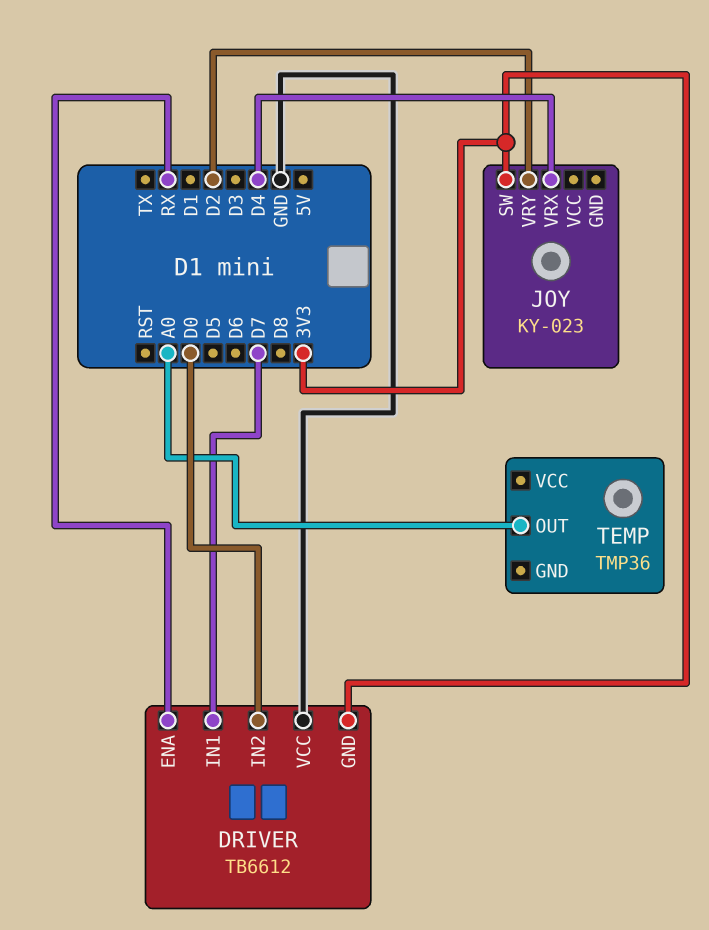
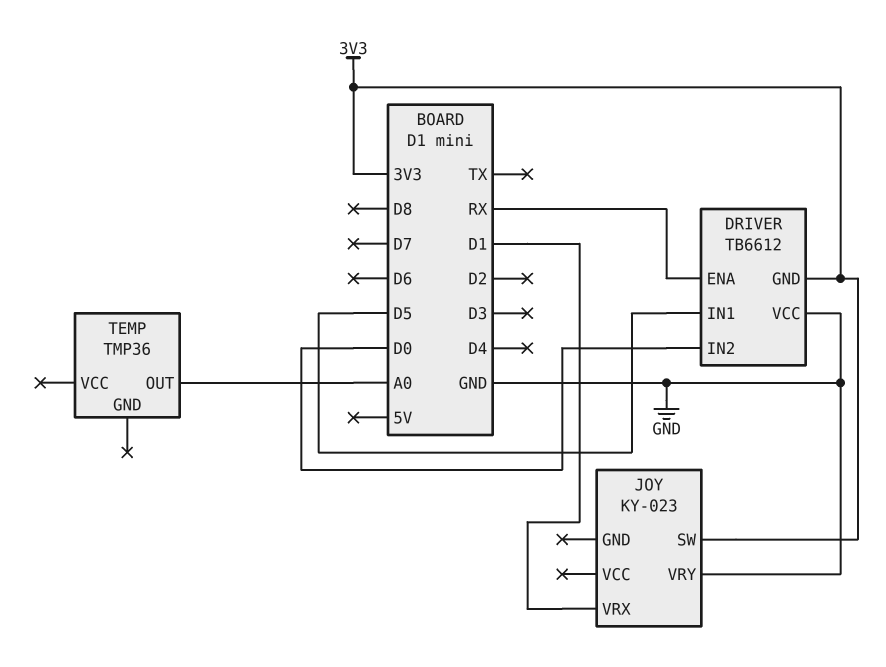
DRIVER pin IN1: D7 -> D5
JOY pin VRX: D4 -> D1
JOY pin VRY: D2 -> GND

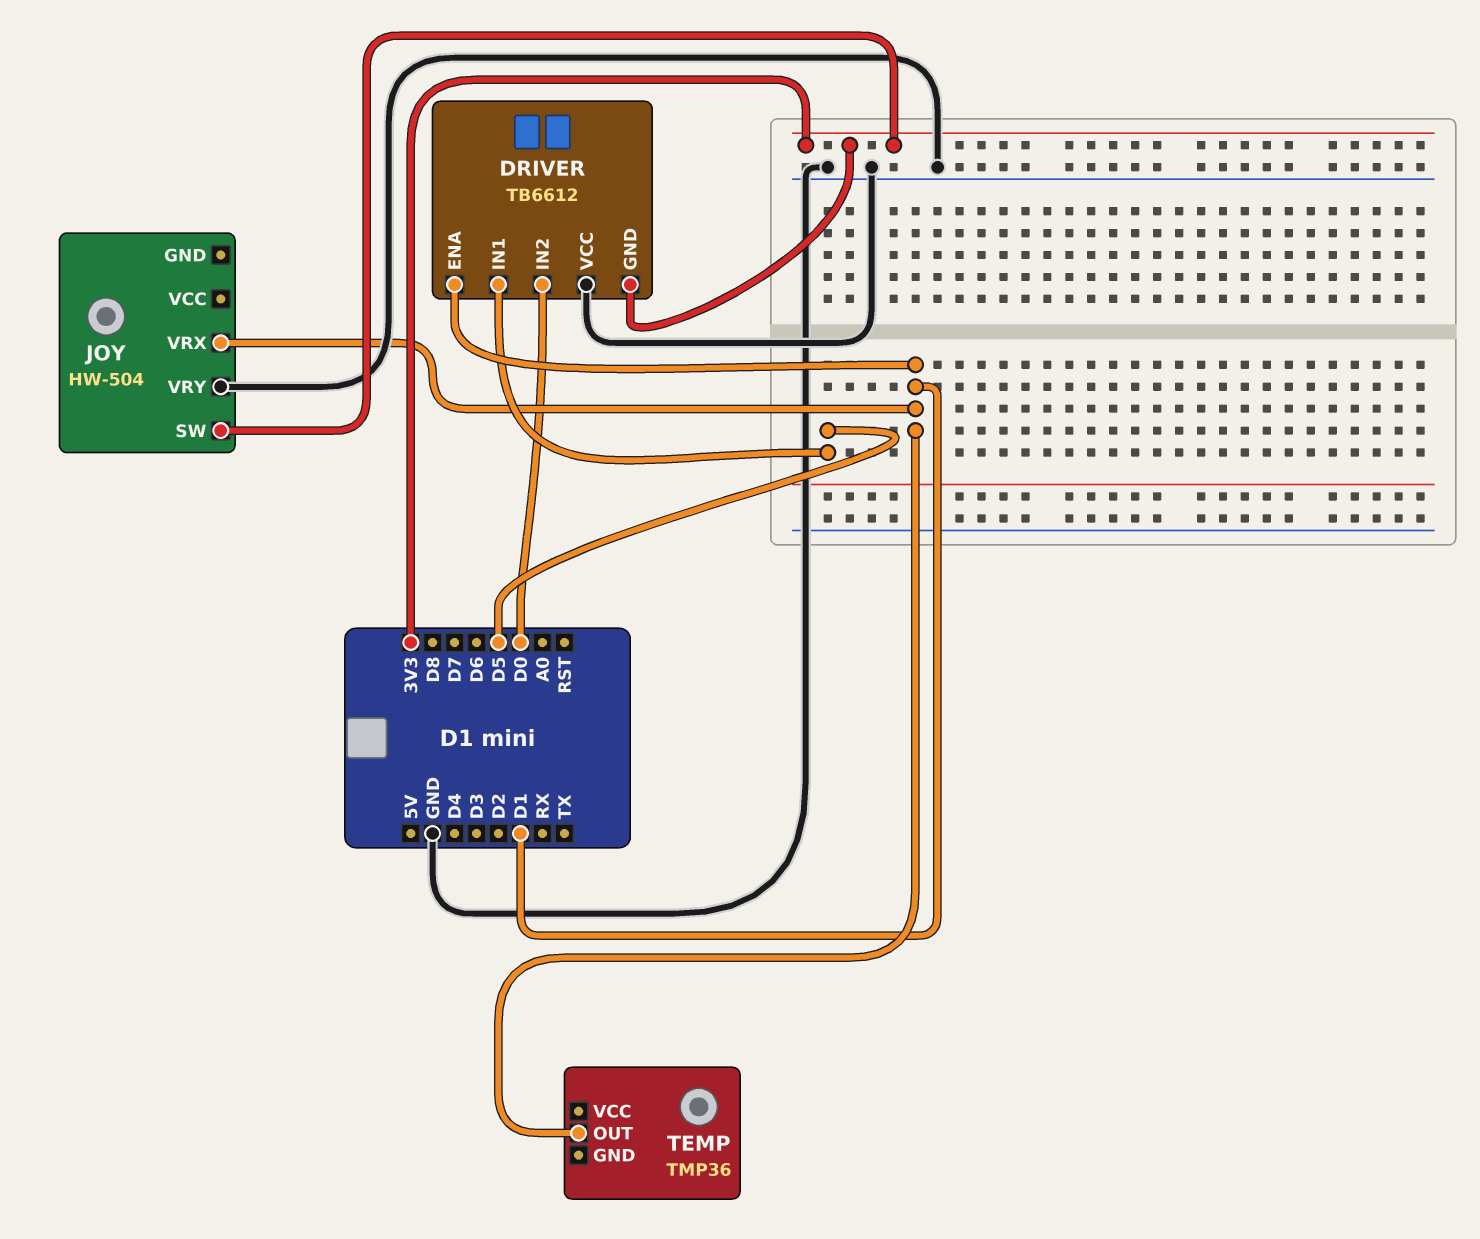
DRIVER pin ENA: RX -> D1
JOY: KY-023 -> HW-504
TEMP pin OUT: A0 -> D1

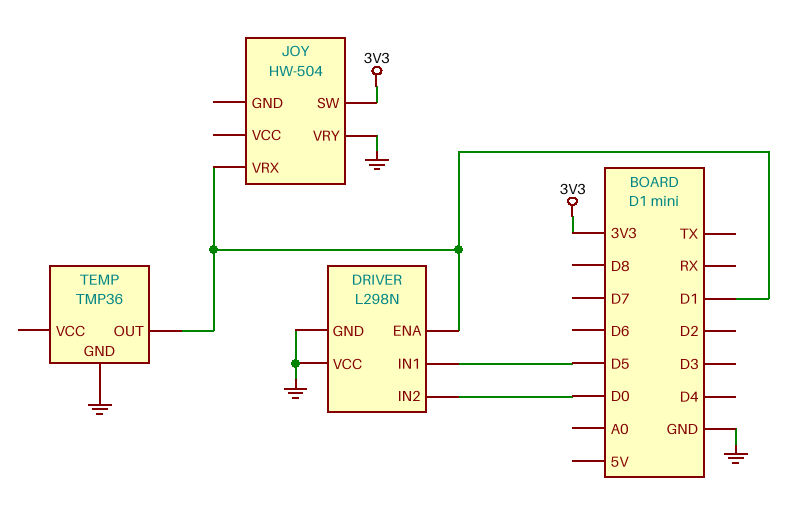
DRIVER: TB6612 -> L298N
DRIVER pin GND: 3V3 -> GND
TEMP pin GND: none -> GND

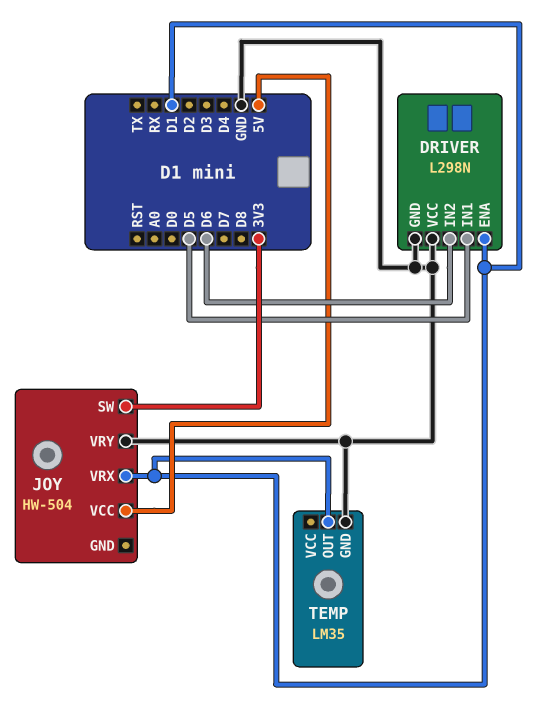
DRIVER pin IN2: D0 -> D6
JOY pin VCC: none -> 5V
TEMP: TMP36 -> LM35

